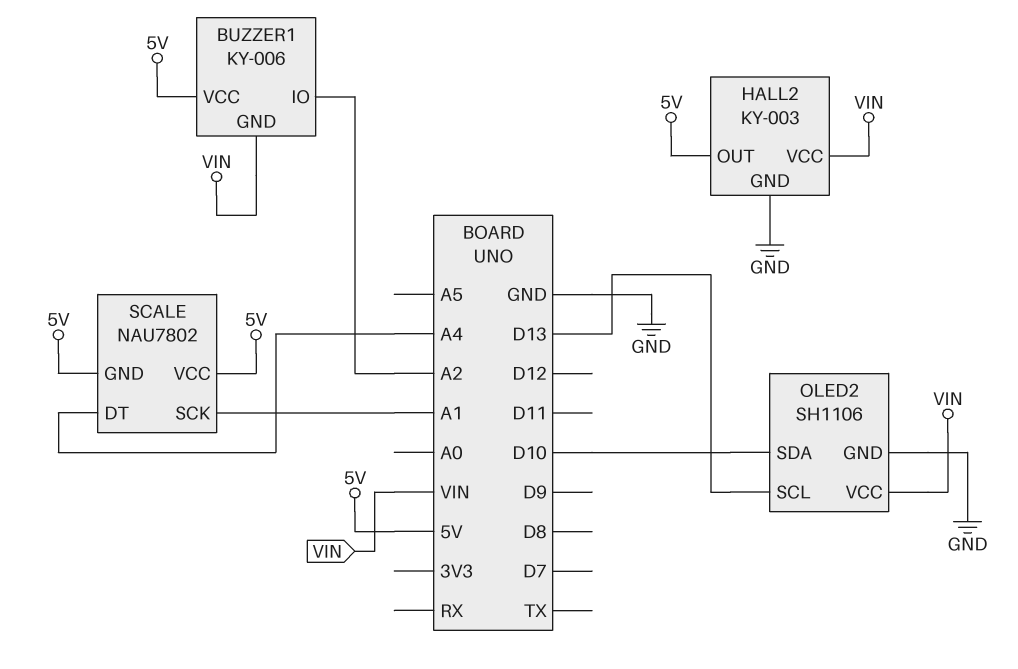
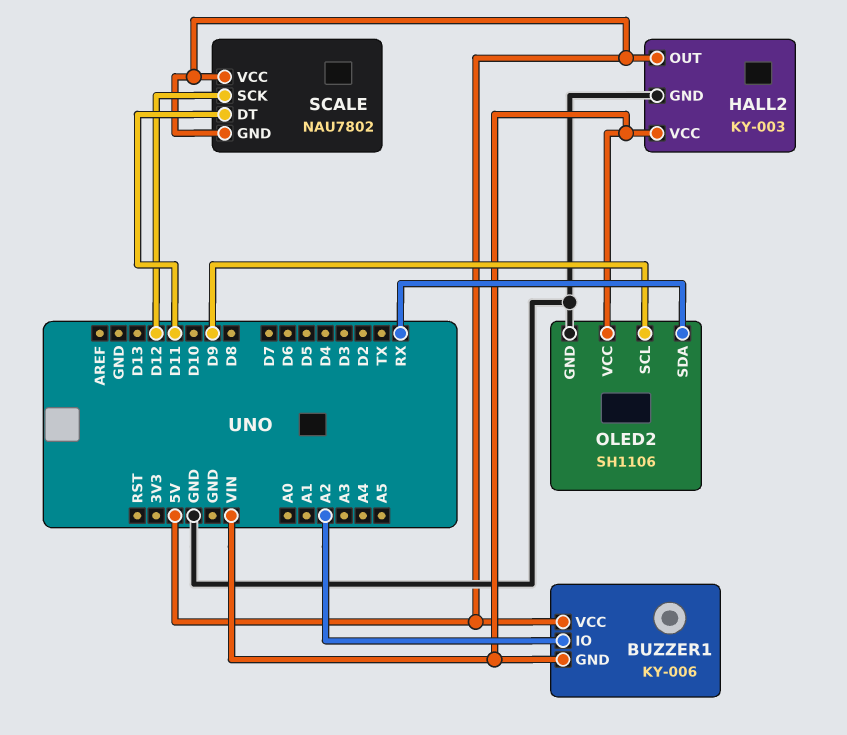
OLED2 pin SCL: D13 -> D9
OLED2 pin SDA: D10 -> RX
SCALE pin DT: A4 -> D11
SCALE pin SCK: A1 -> D12

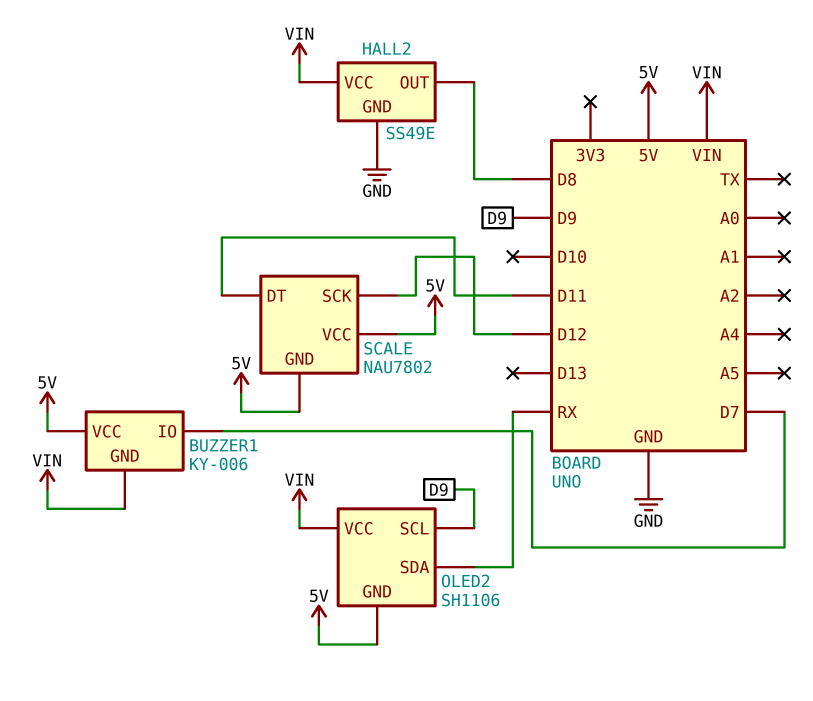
BUZZER1 pin IO: A2 -> D7
HALL2: KY-003 -> SS49E
HALL2 pin OUT: 5V -> D8
OLED2 pin GND: GND -> 5V

